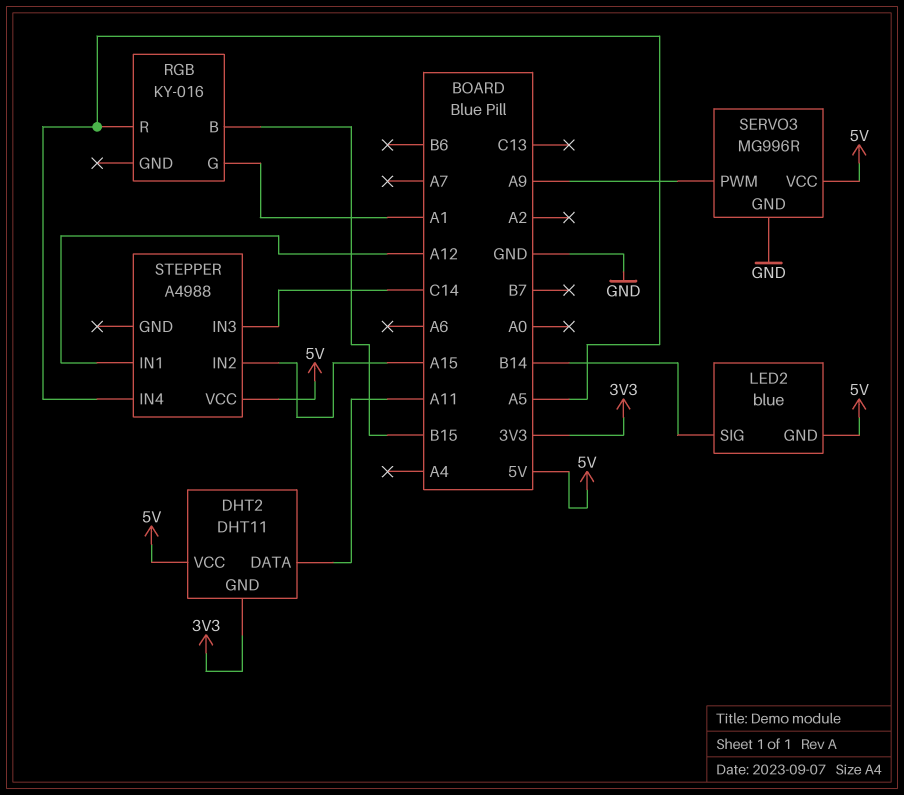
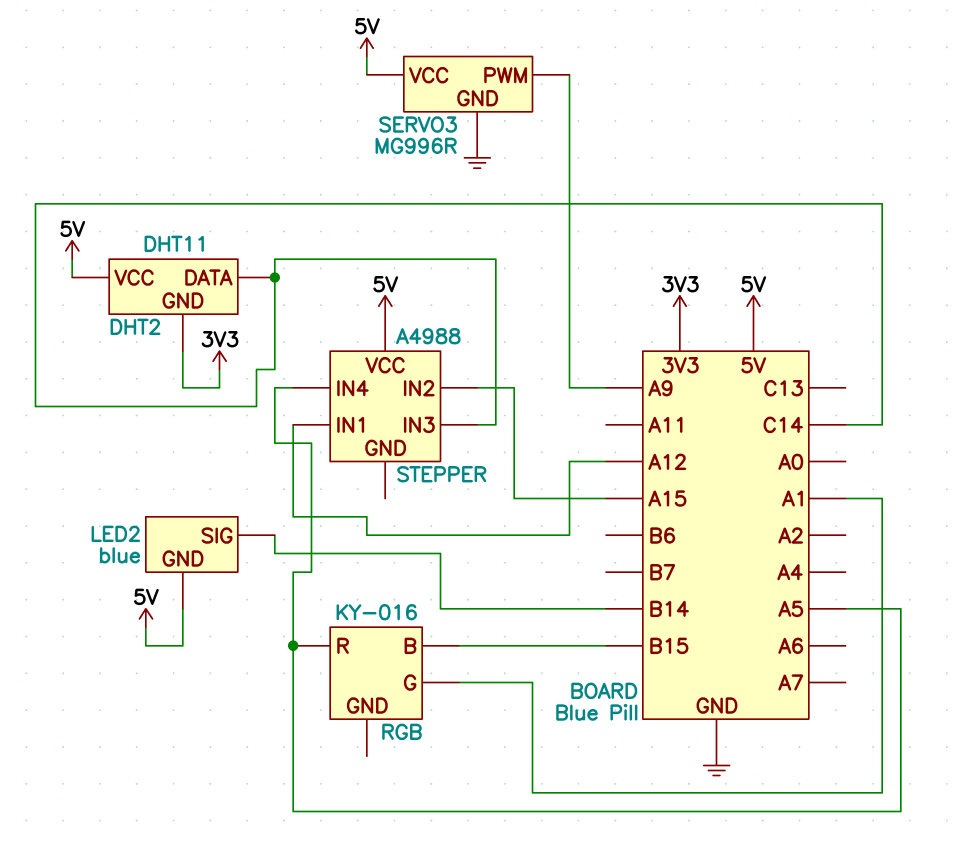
DHT2 pin DATA: A11 -> C14

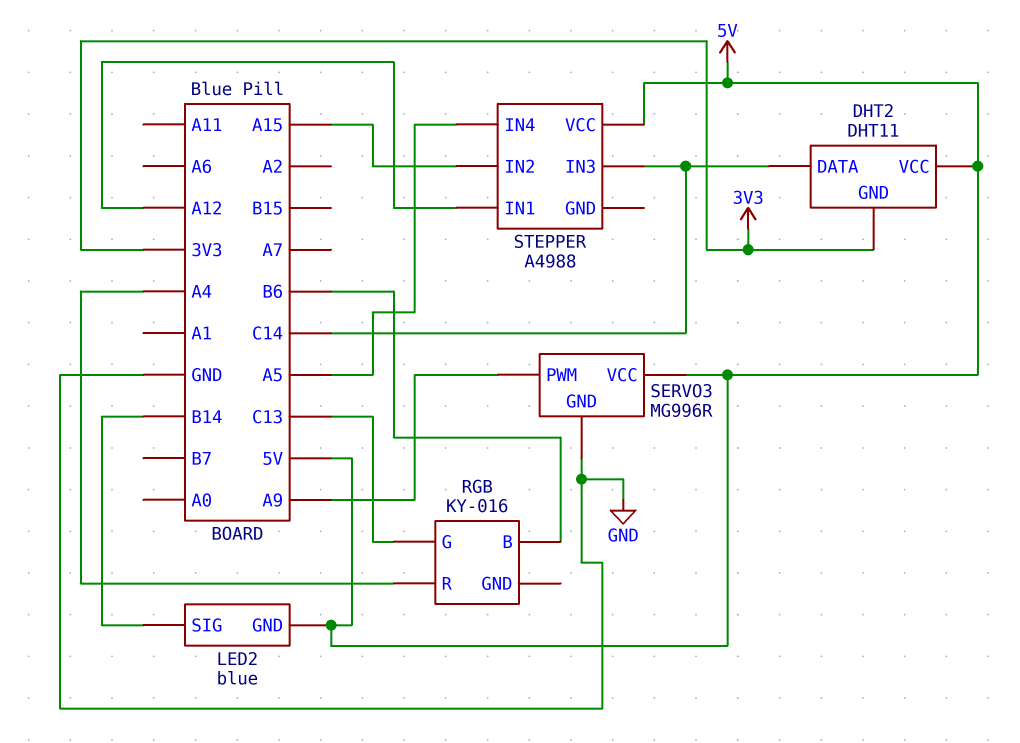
RGB pin B: B15 -> B6
RGB pin G: A1 -> C13
RGB pin R: A5 -> A4

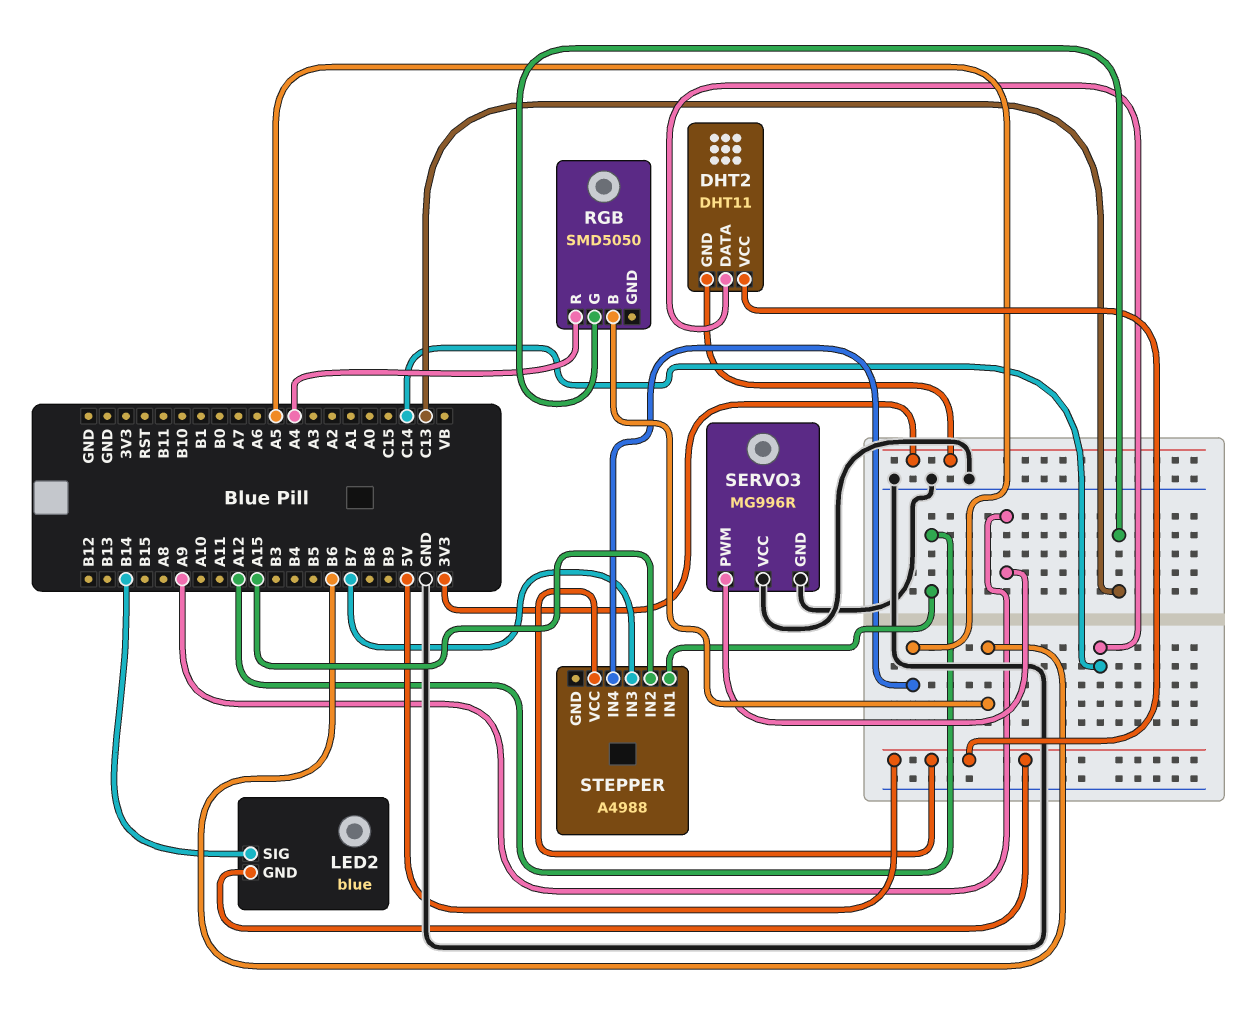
RGB: KY-016 -> SMD5050
SERVO3 pin VCC: 5V -> GND
STEPPER pin IN3: C14 -> B7

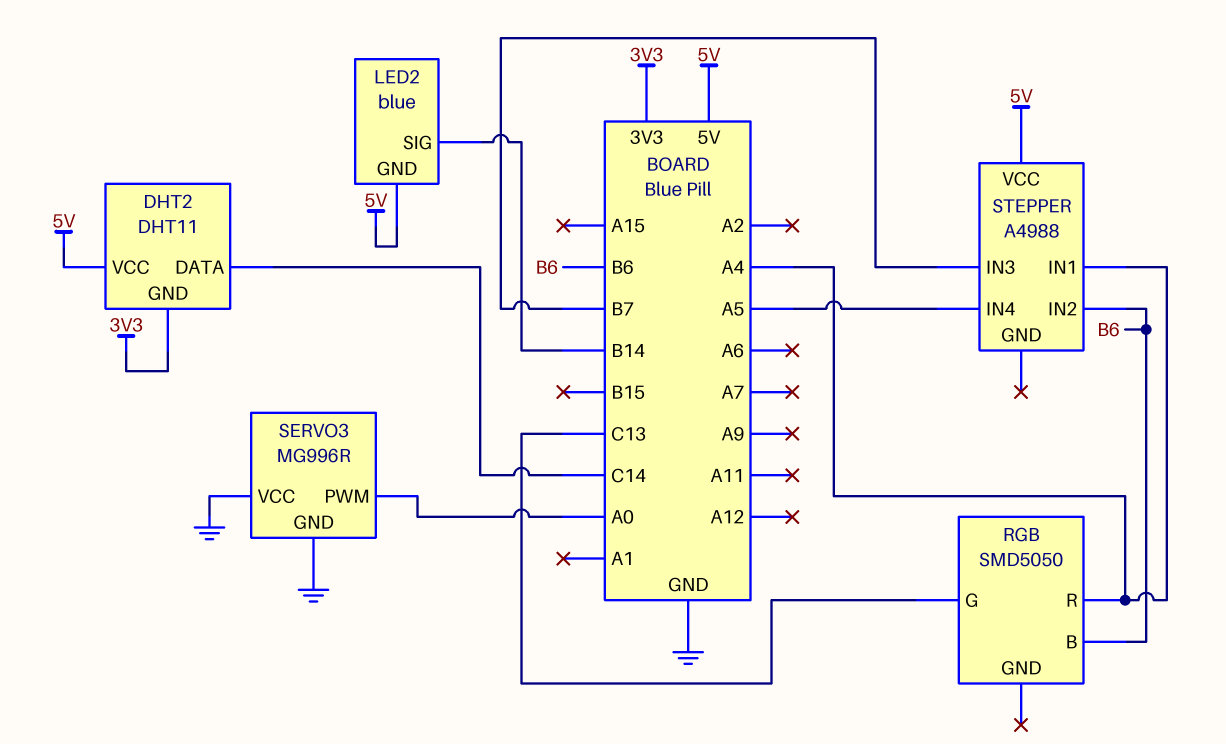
SERVO3 pin PWM: A9 -> A0
STEPPER pin IN1: A12 -> A4
STEPPER pin IN2: A15 -> B6

